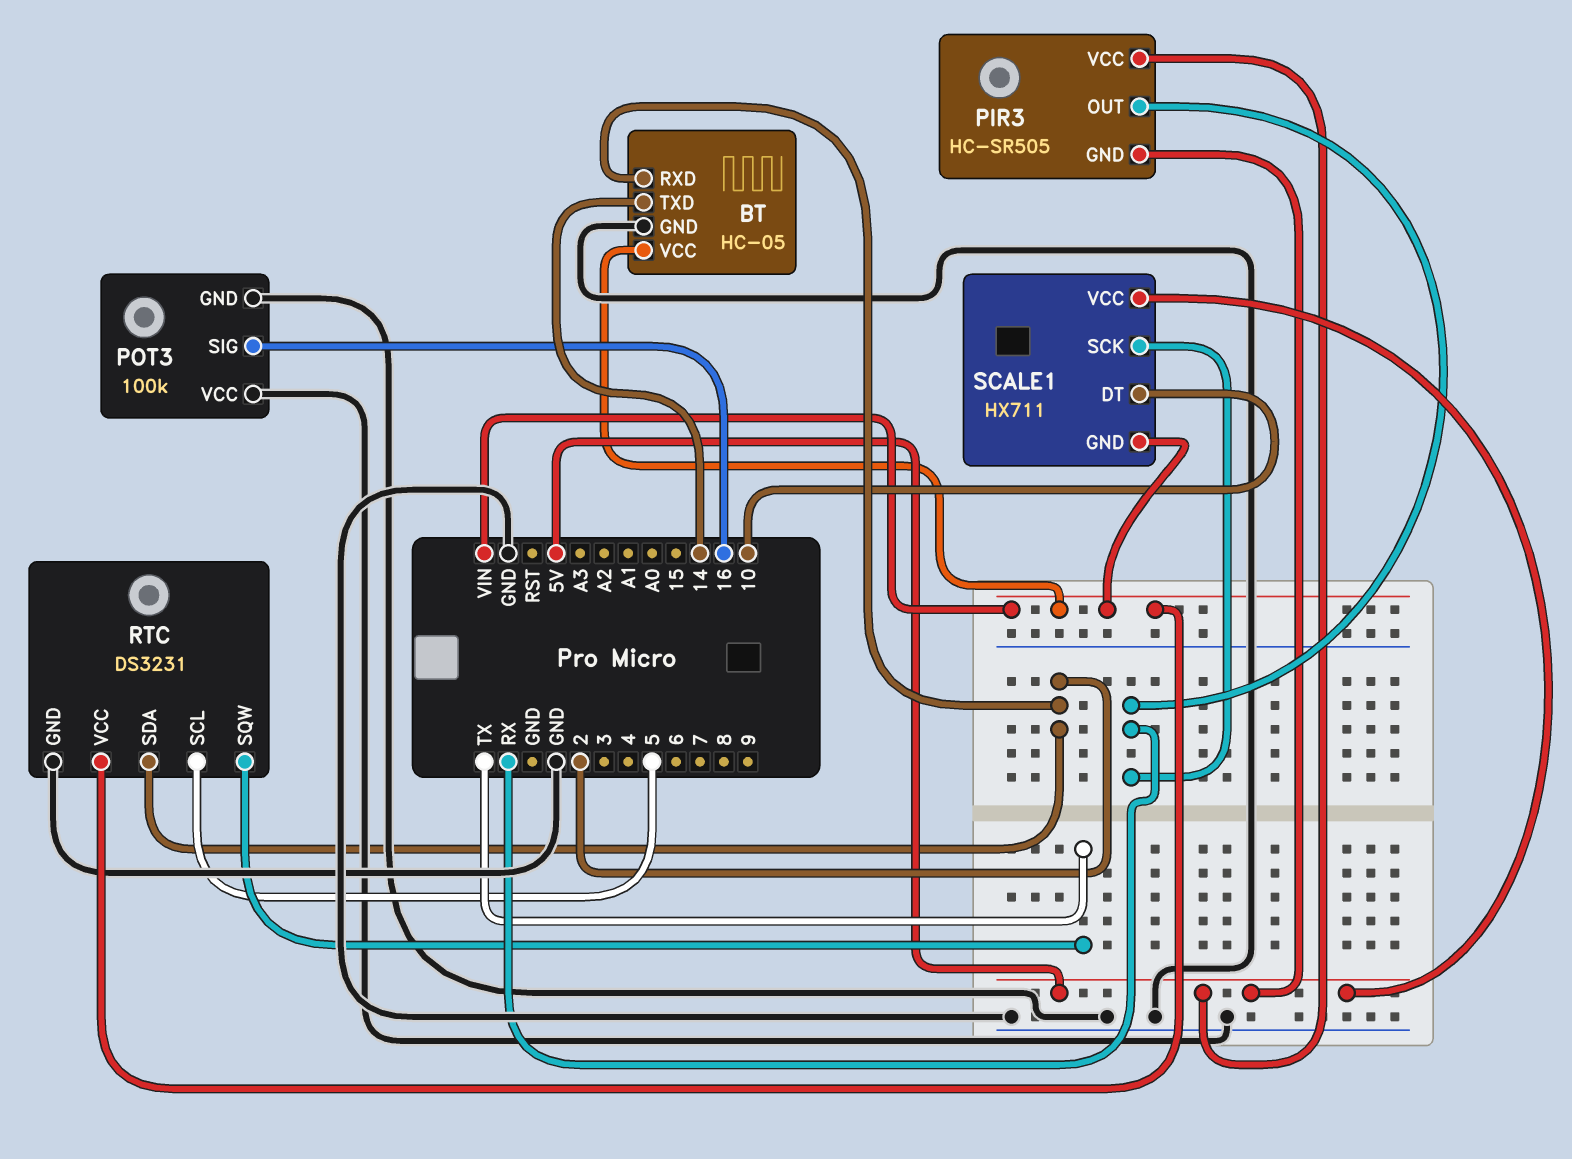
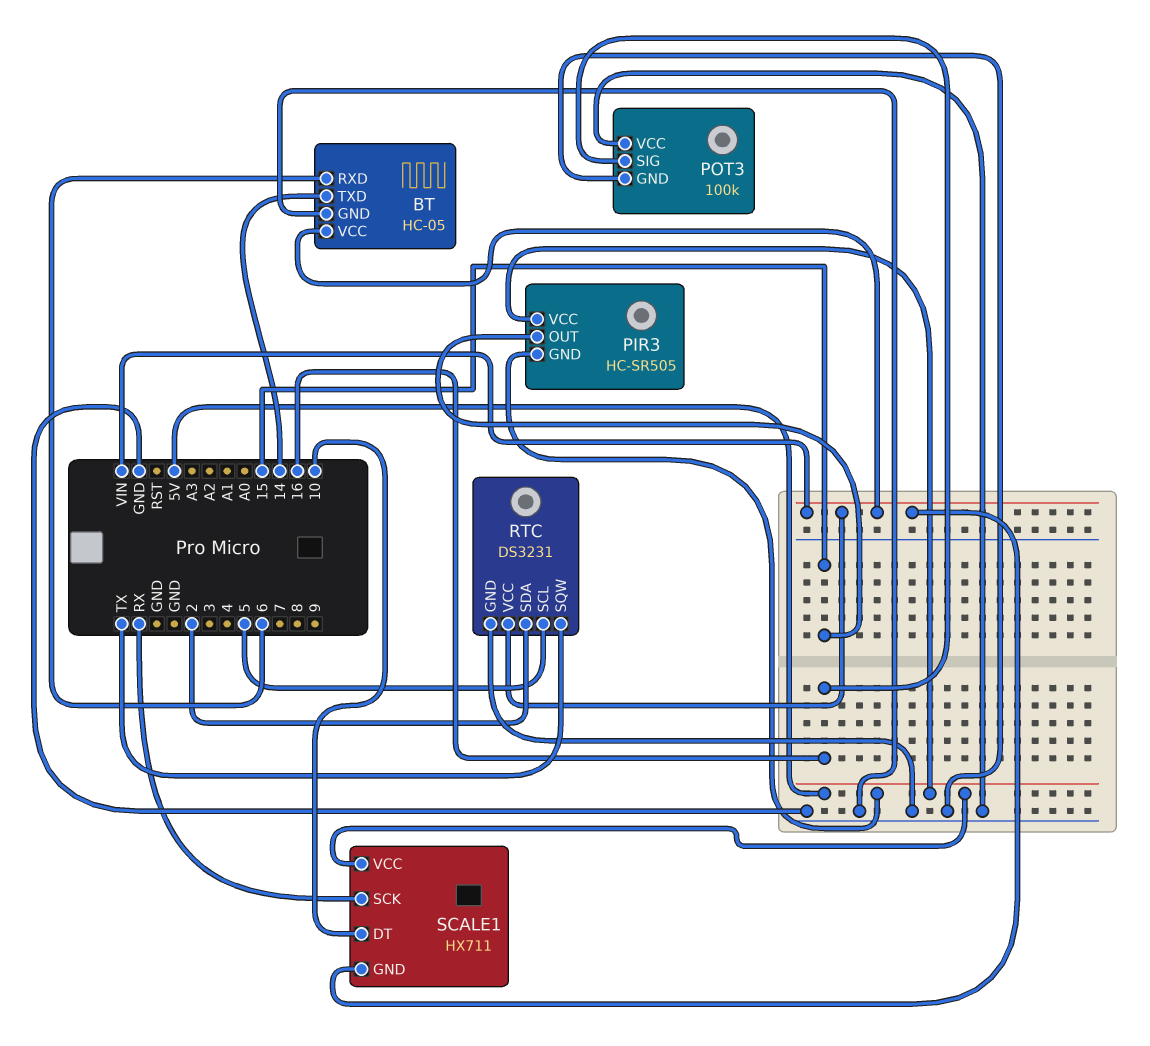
BT pin RXD: 2 -> 6
PIR3 pin OUT: RX -> 15

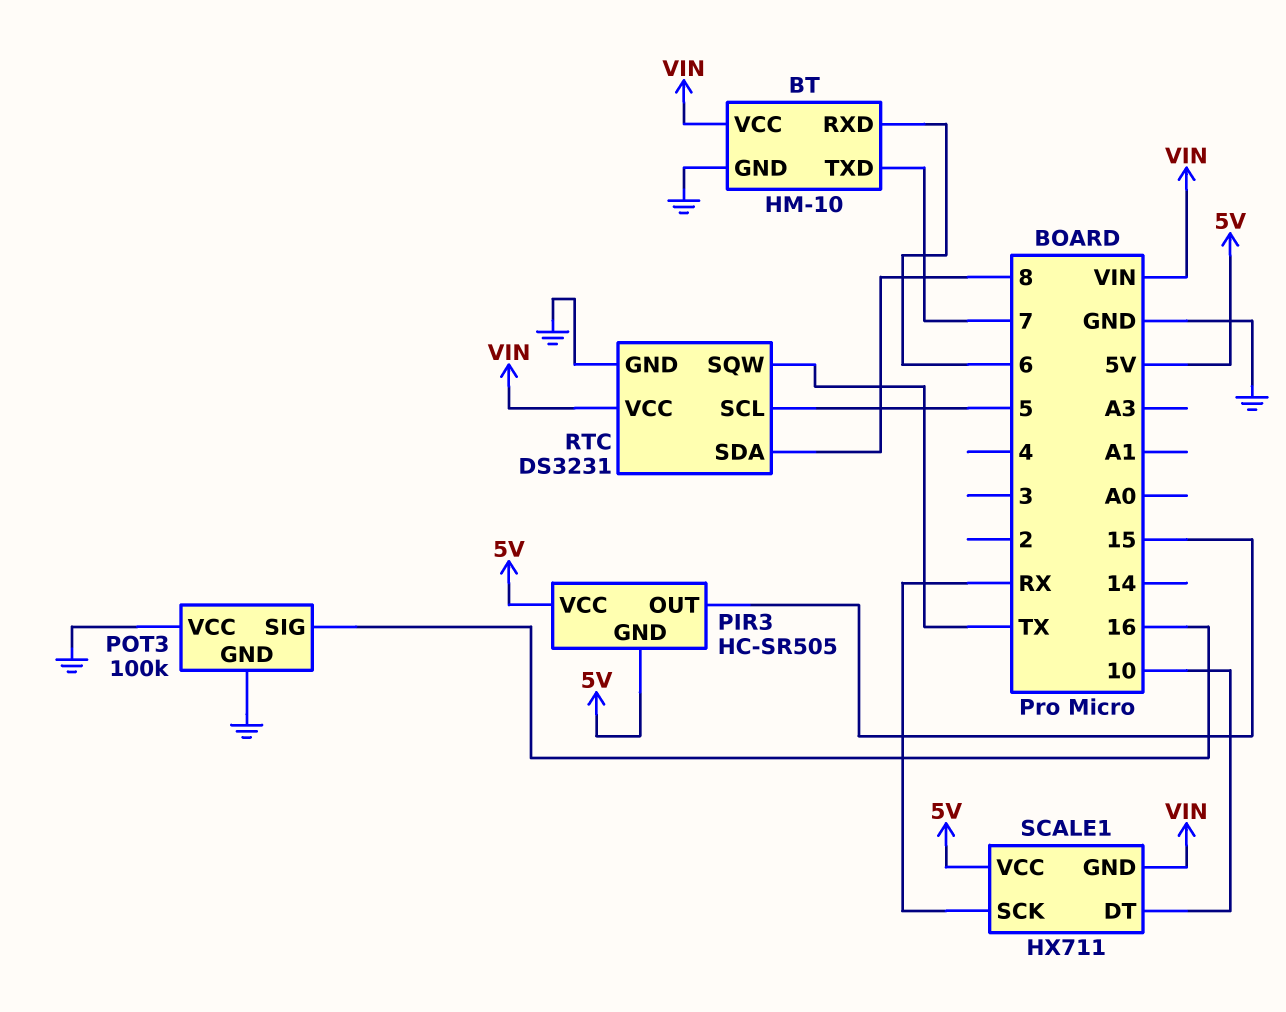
BT: HC-05 -> HM-10
BT pin TXD: 14 -> 7
RTC pin SDA: 2 -> 8

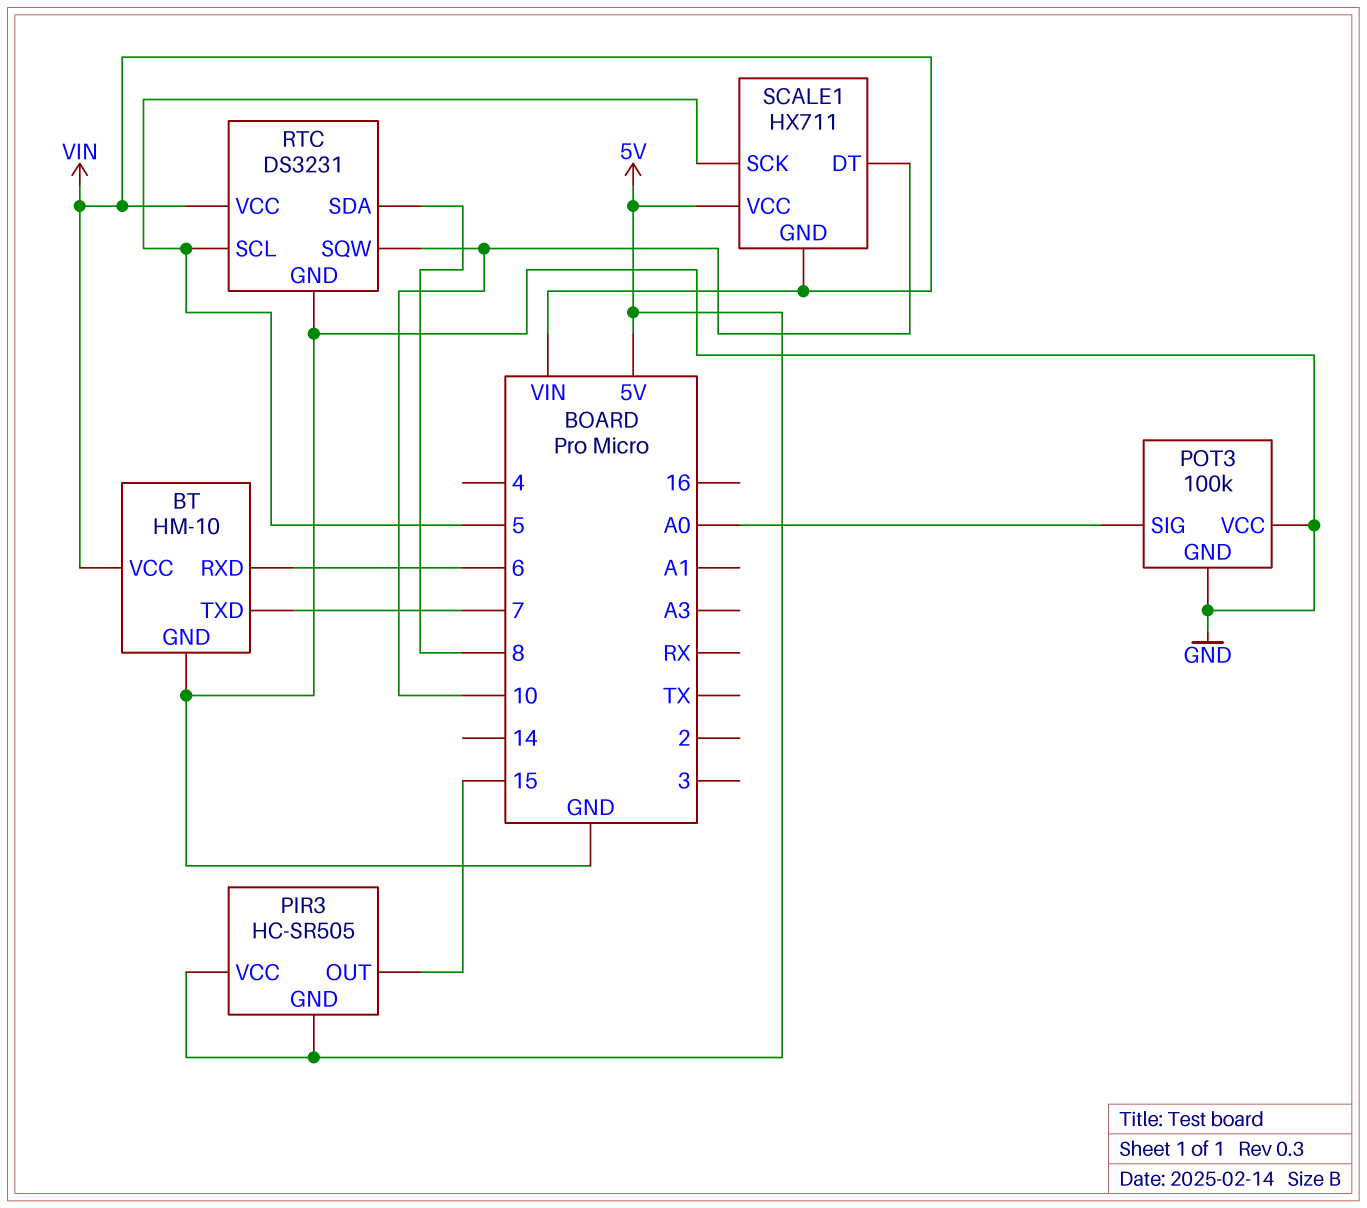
POT3 pin SIG: 16 -> A0
RTC pin SQW: TX -> 10
SCALE1 pin SCK: RX -> 5

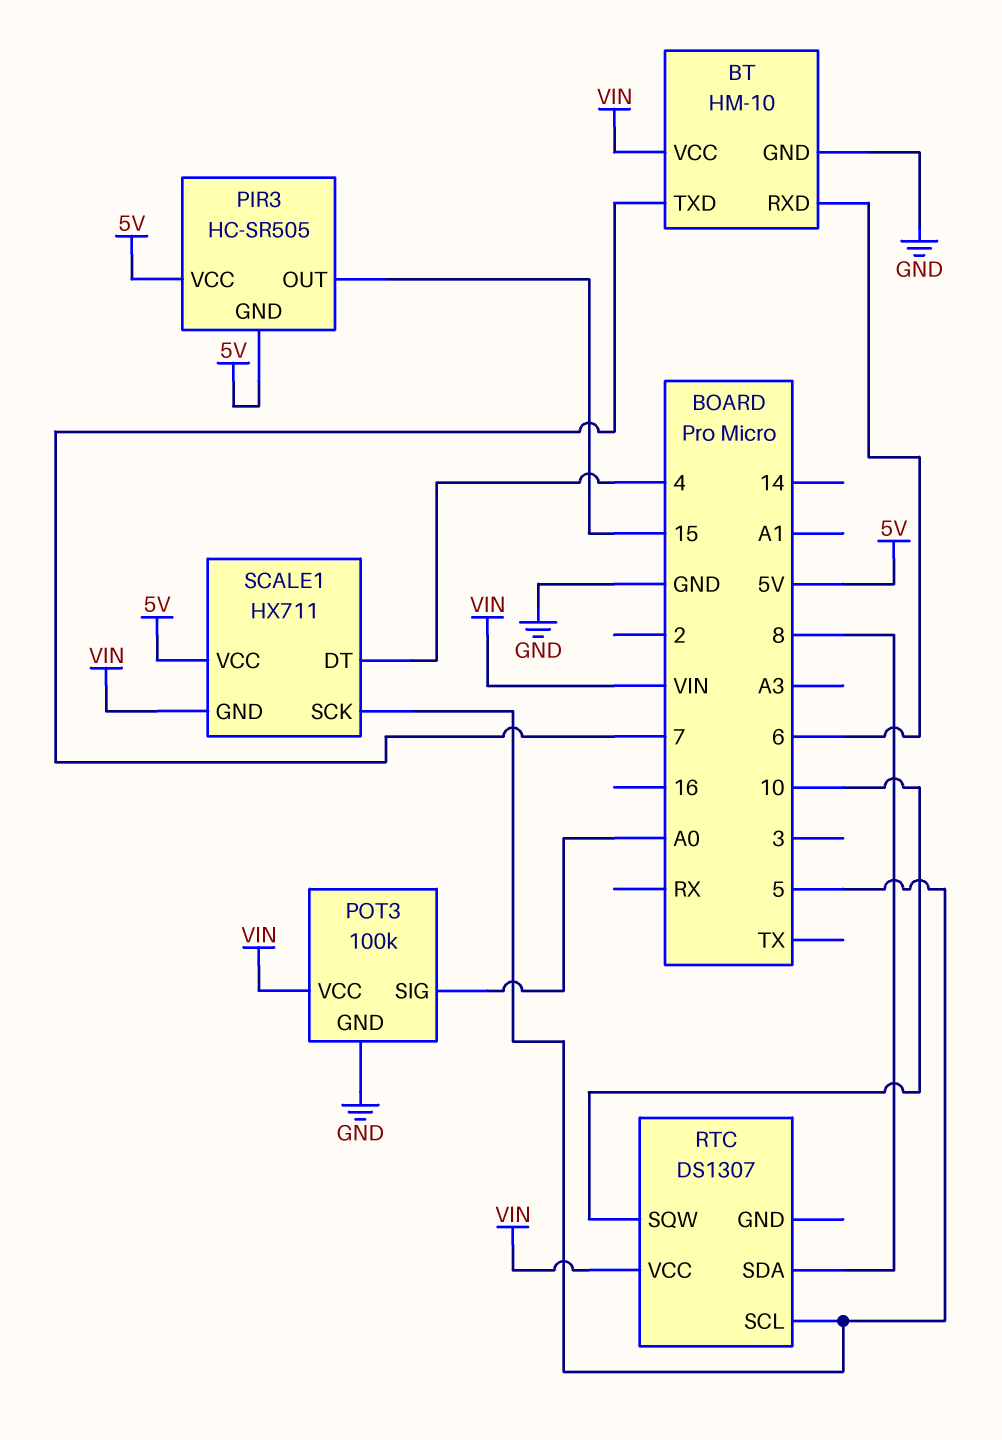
POT3 pin VCC: GND -> VIN
RTC: DS3231 -> DS1307
RTC pin GND: GND -> none
SCALE1 pin DT: 10 -> 4

